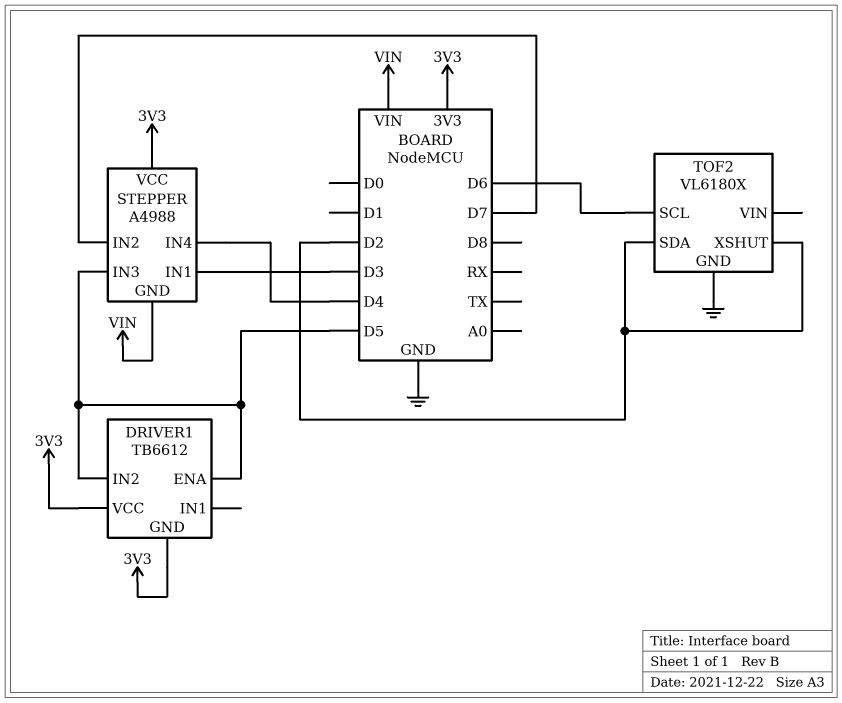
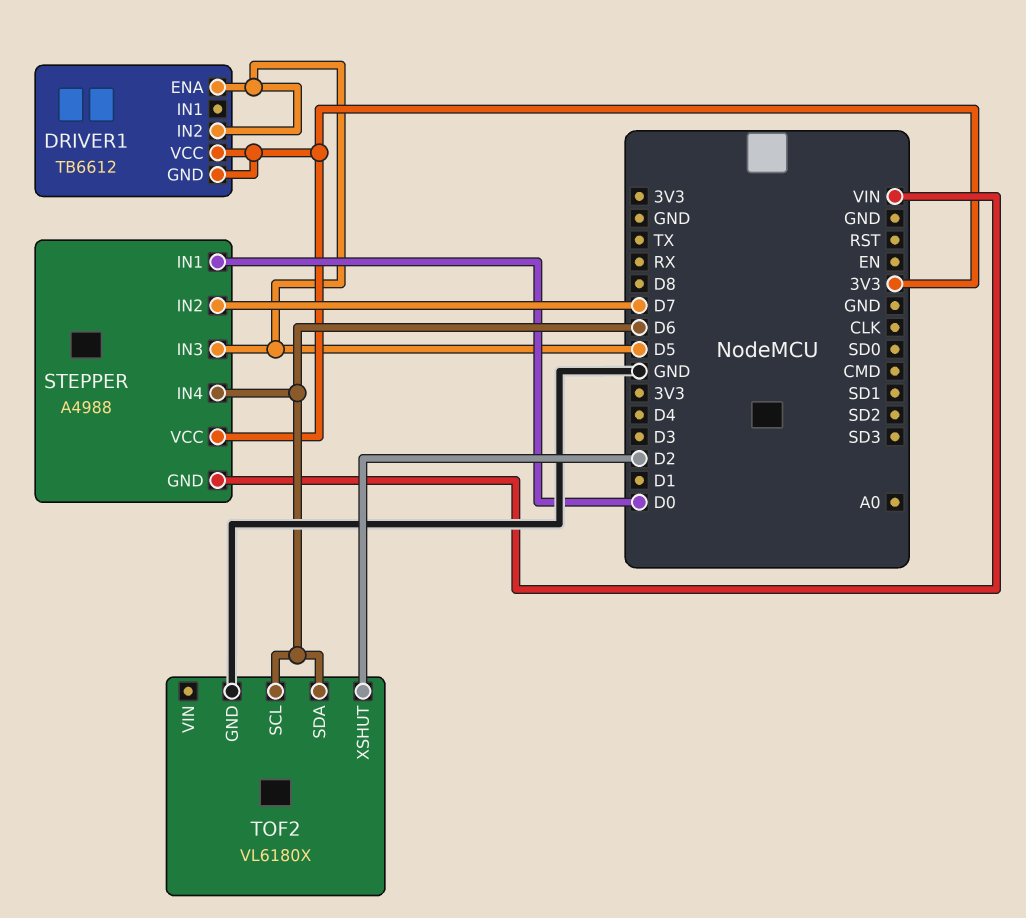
STEPPER pin IN1: D3 -> D0
STEPPER pin IN4: D4 -> D6
TOF2 pin SDA: D2 -> D6

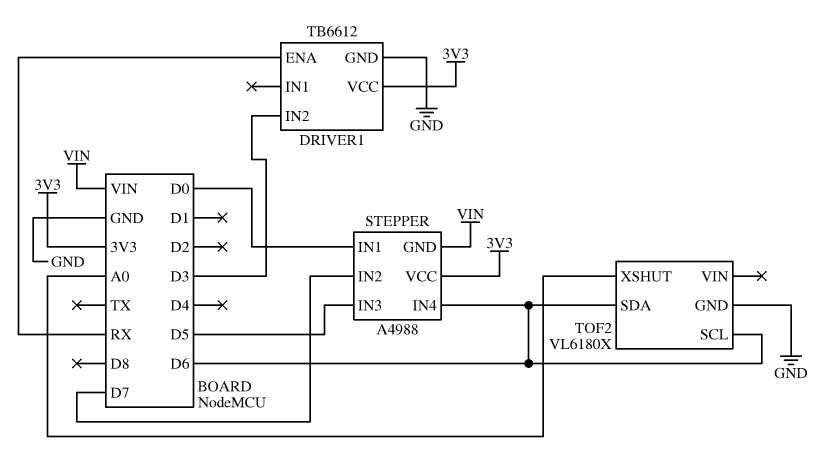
DRIVER1 pin ENA: D5 -> RX
DRIVER1 pin GND: 3V3 -> GND
DRIVER1 pin IN2: D5 -> D3
TOF2 pin XSHUT: D2 -> A0

